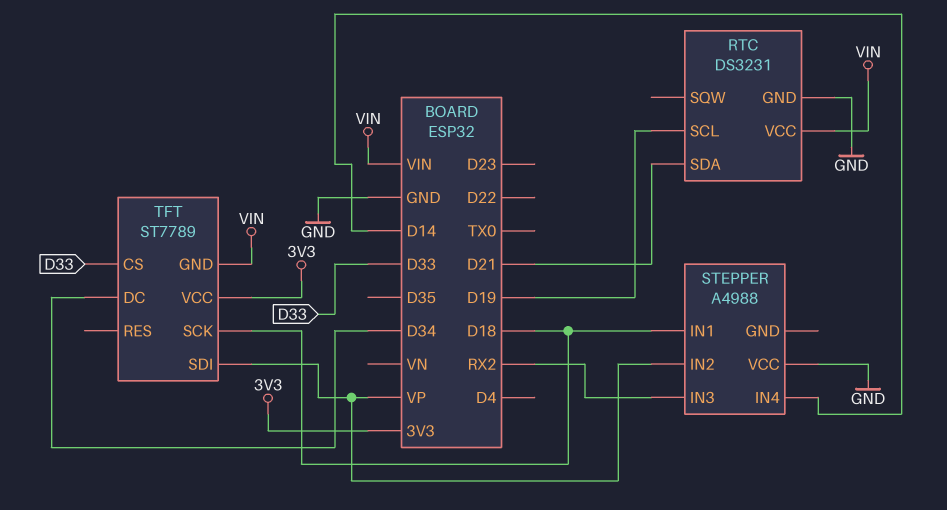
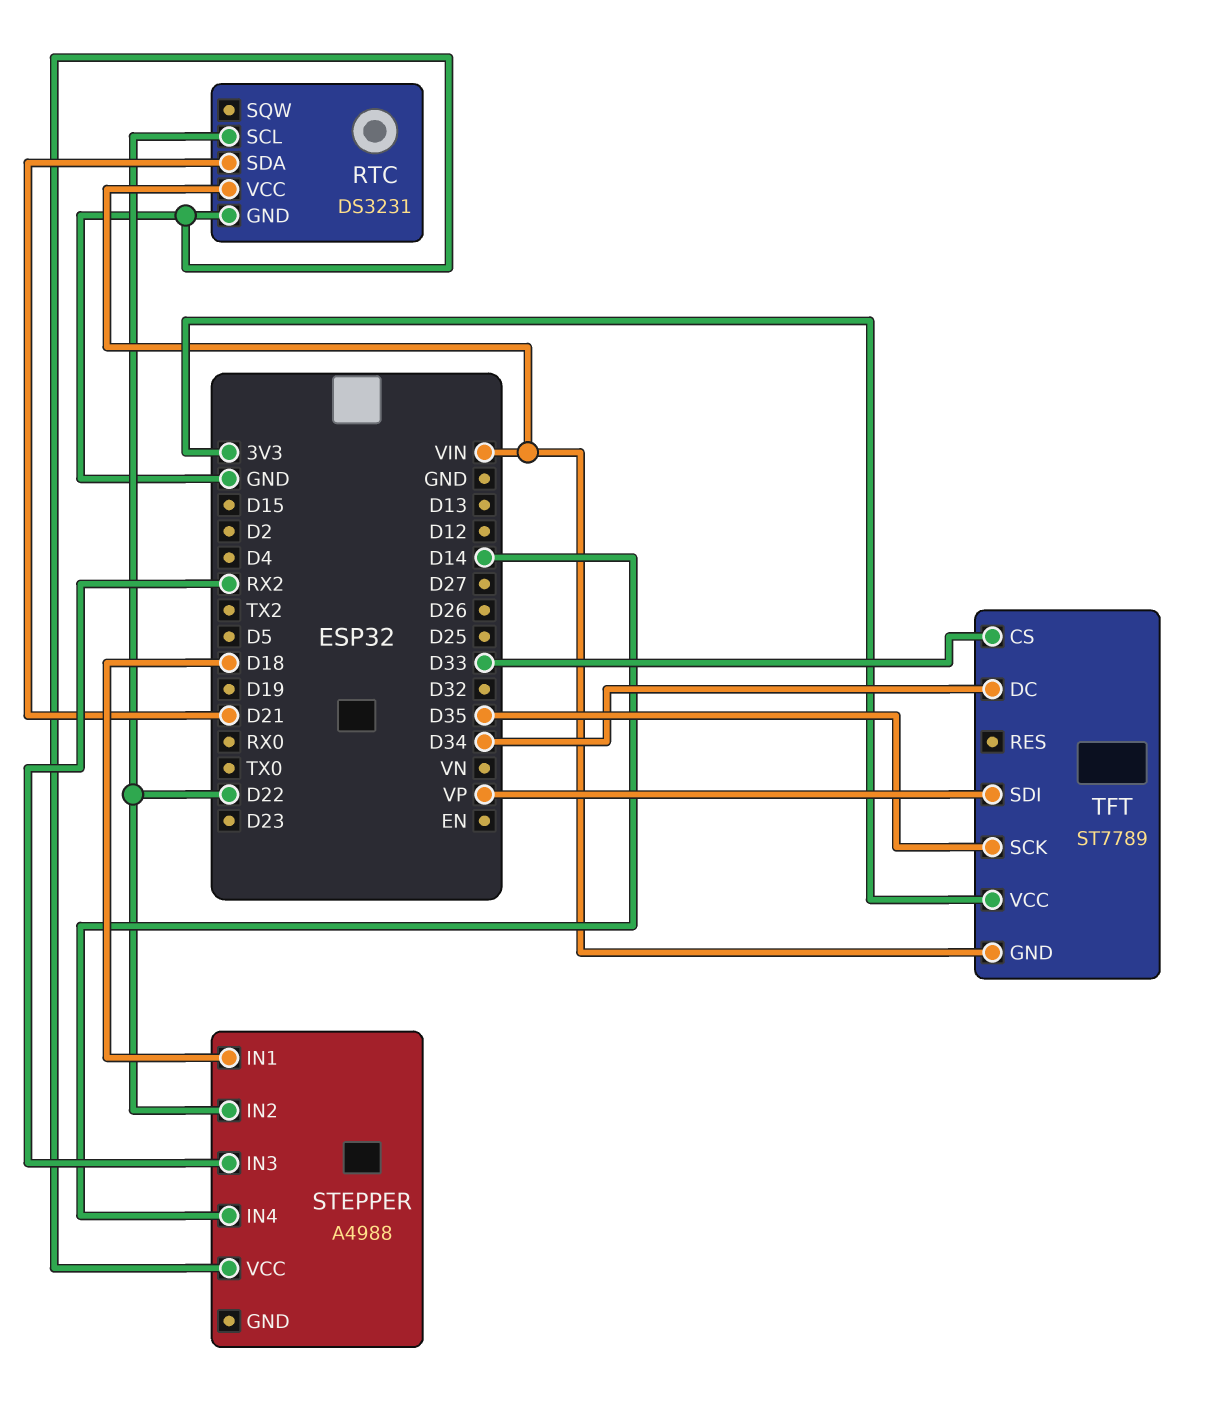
RTC pin SCL: D19 -> D22
STEPPER pin IN2: VP -> D22
TFT pin SCK: D18 -> D35

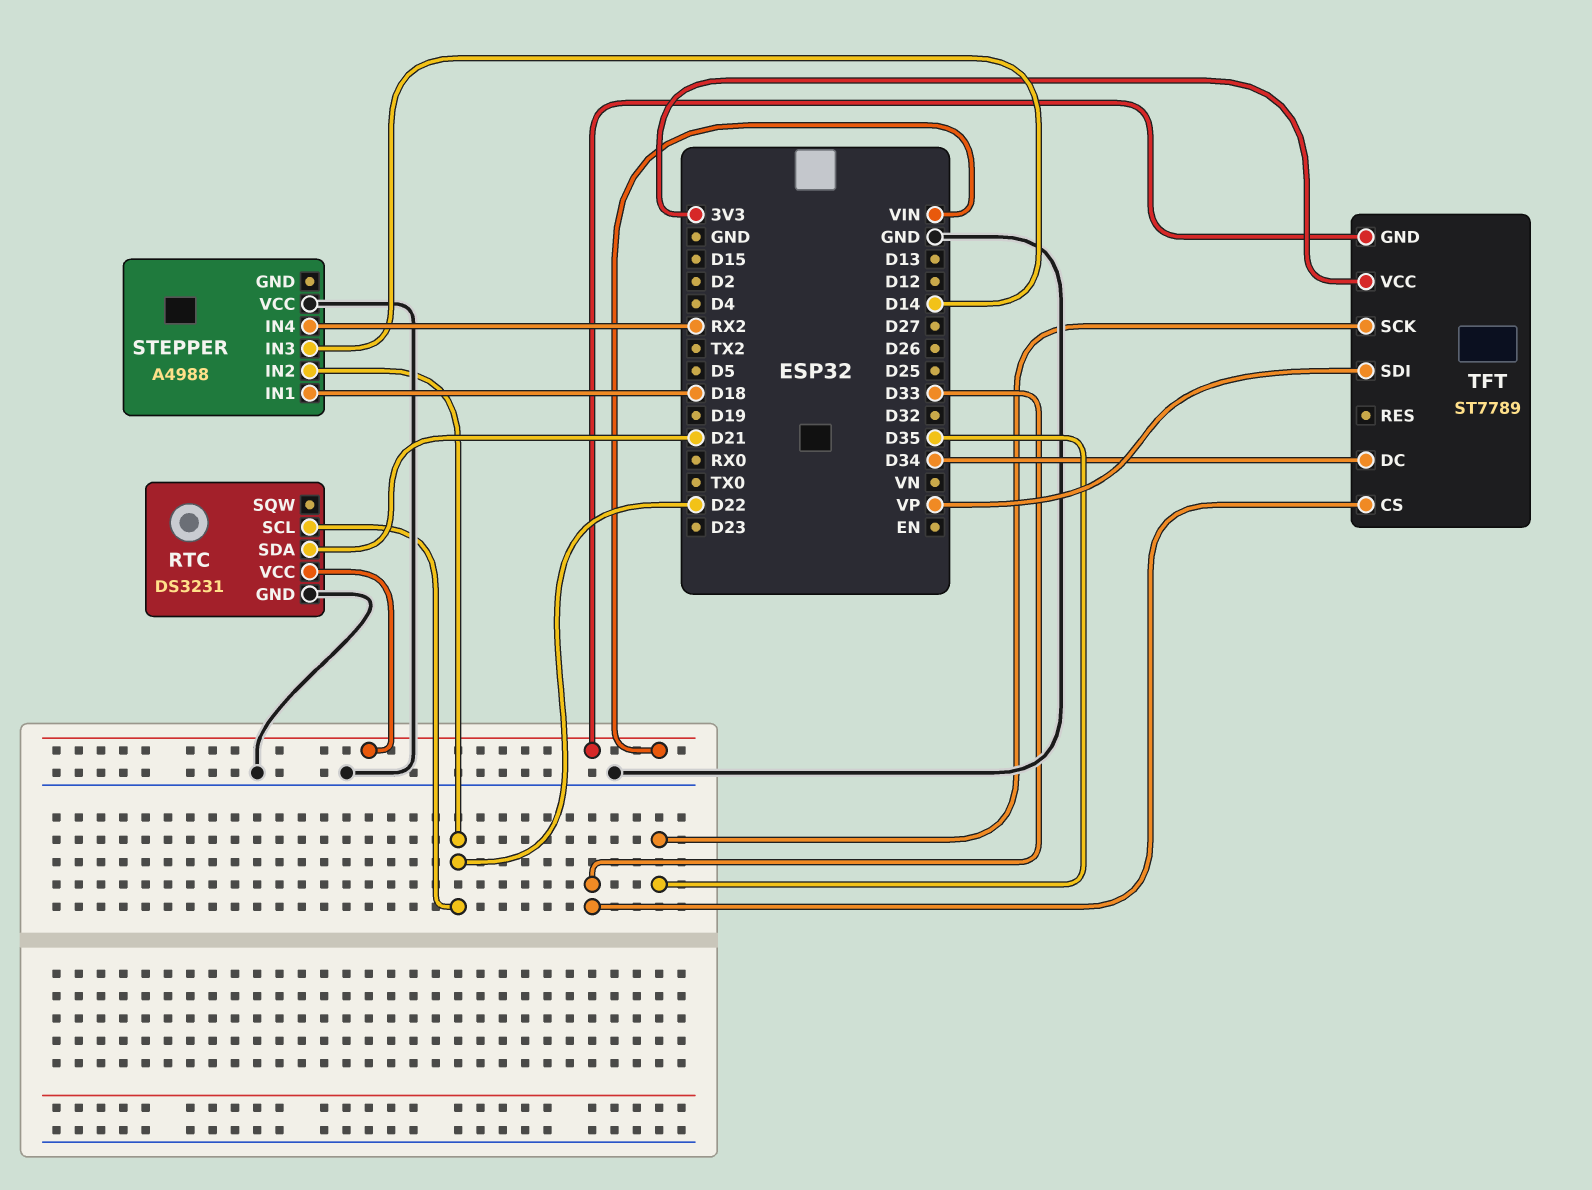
STEPPER pin IN3: RX2 -> D14
STEPPER pin IN4: D14 -> RX2

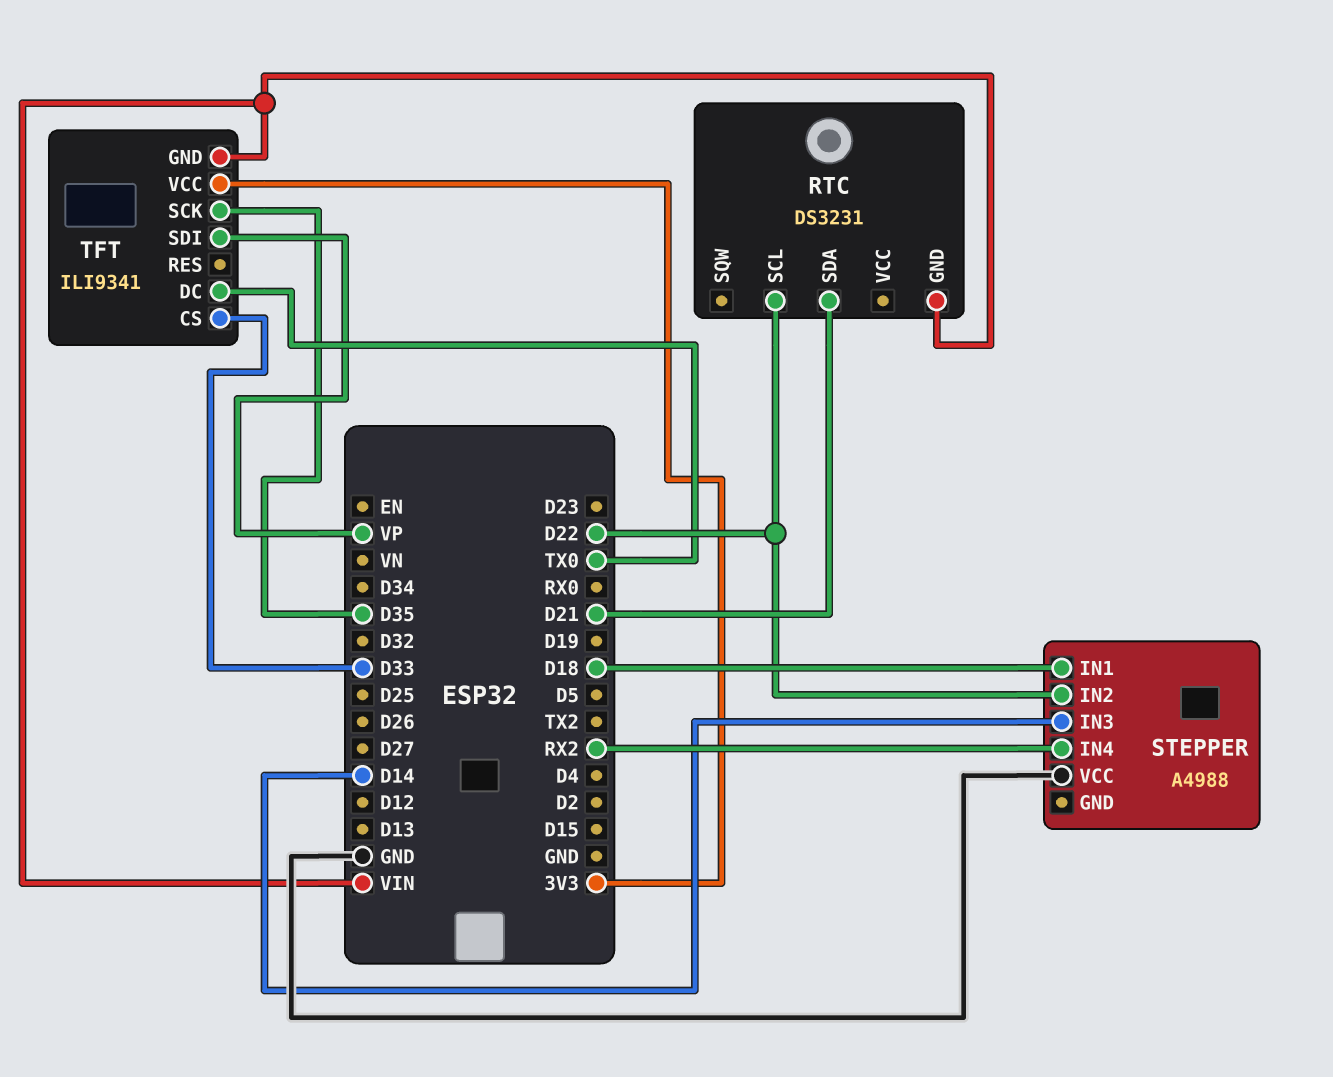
RTC pin GND: GND -> VIN
RTC pin VCC: VIN -> none
TFT: ST7789 -> ILI9341
TFT pin DC: D34 -> TX0

